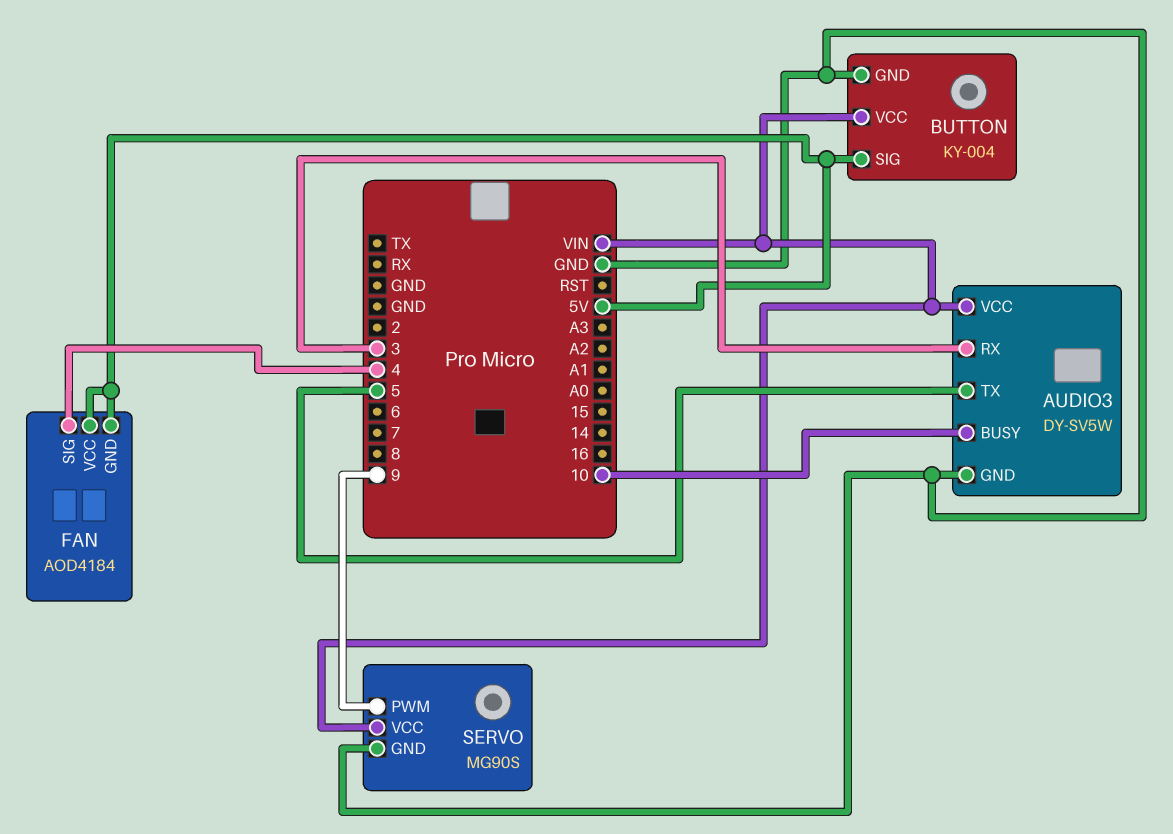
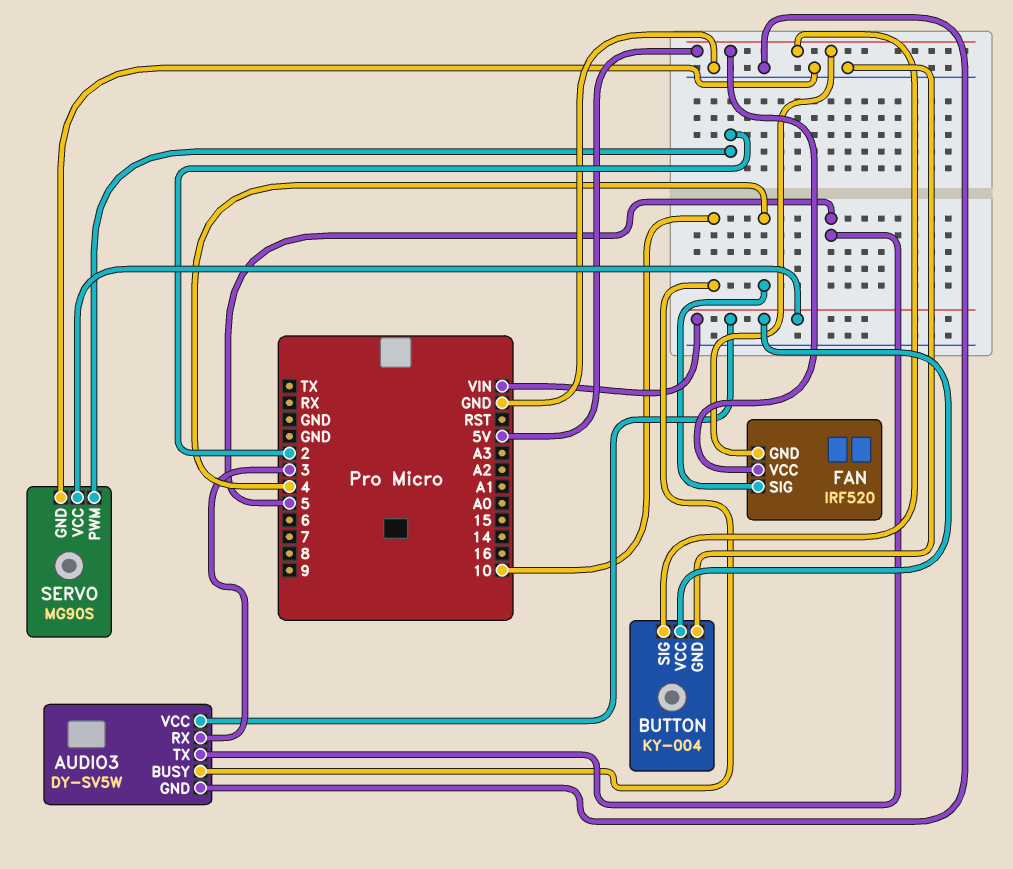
FAN: AOD4184 -> IRF520
SERVO pin PWM: 9 -> 2

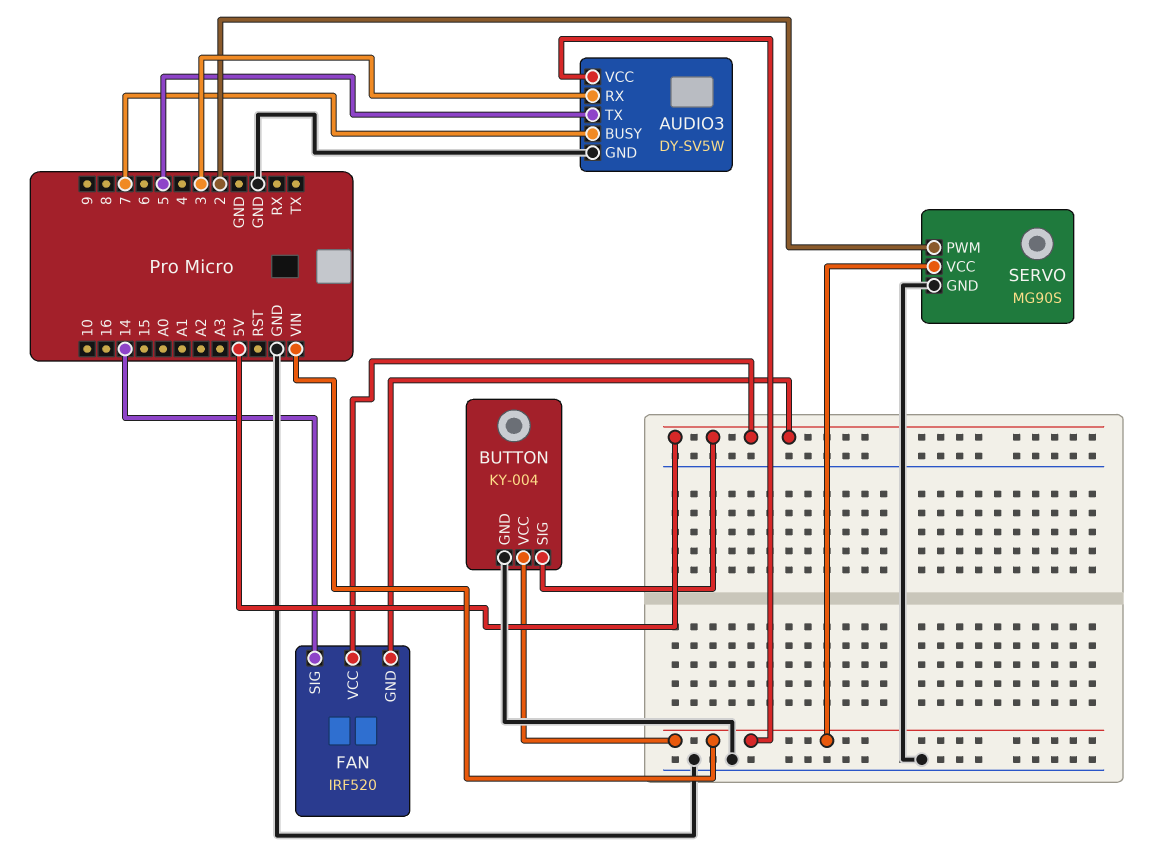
AUDIO3 pin BUSY: 10 -> 7
FAN pin SIG: 4 -> 14

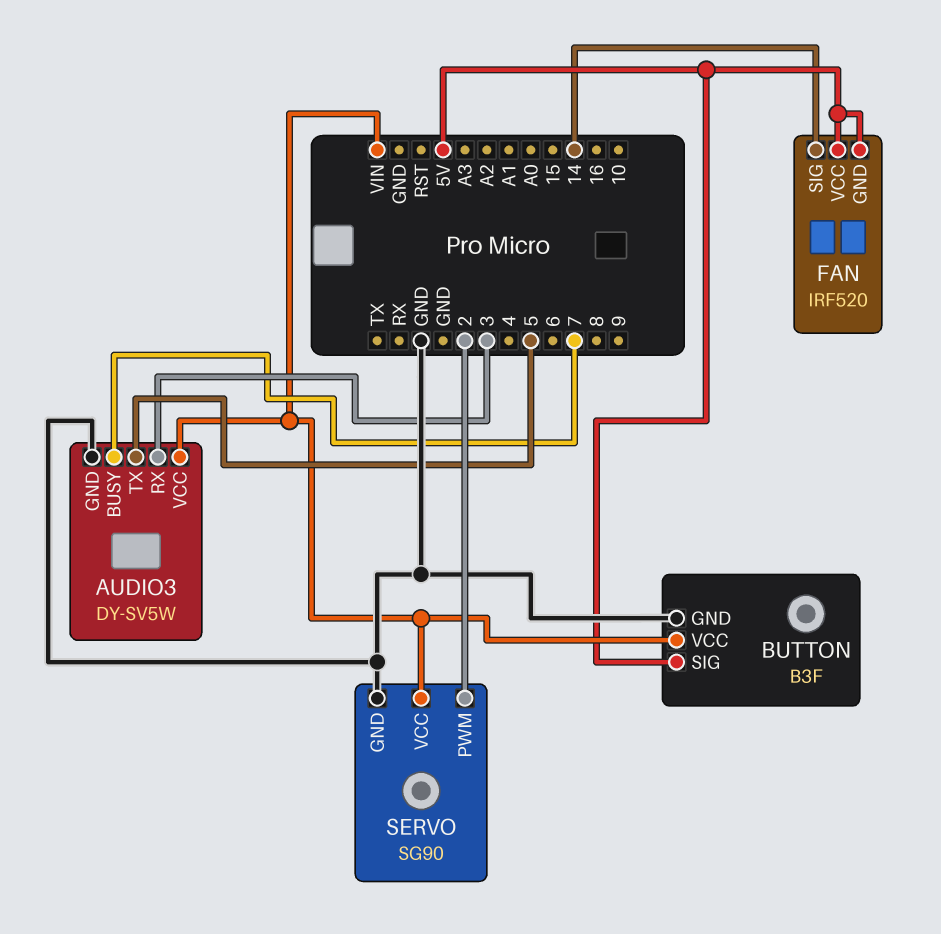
BUTTON: KY-004 -> B3F
SERVO: MG90S -> SG90

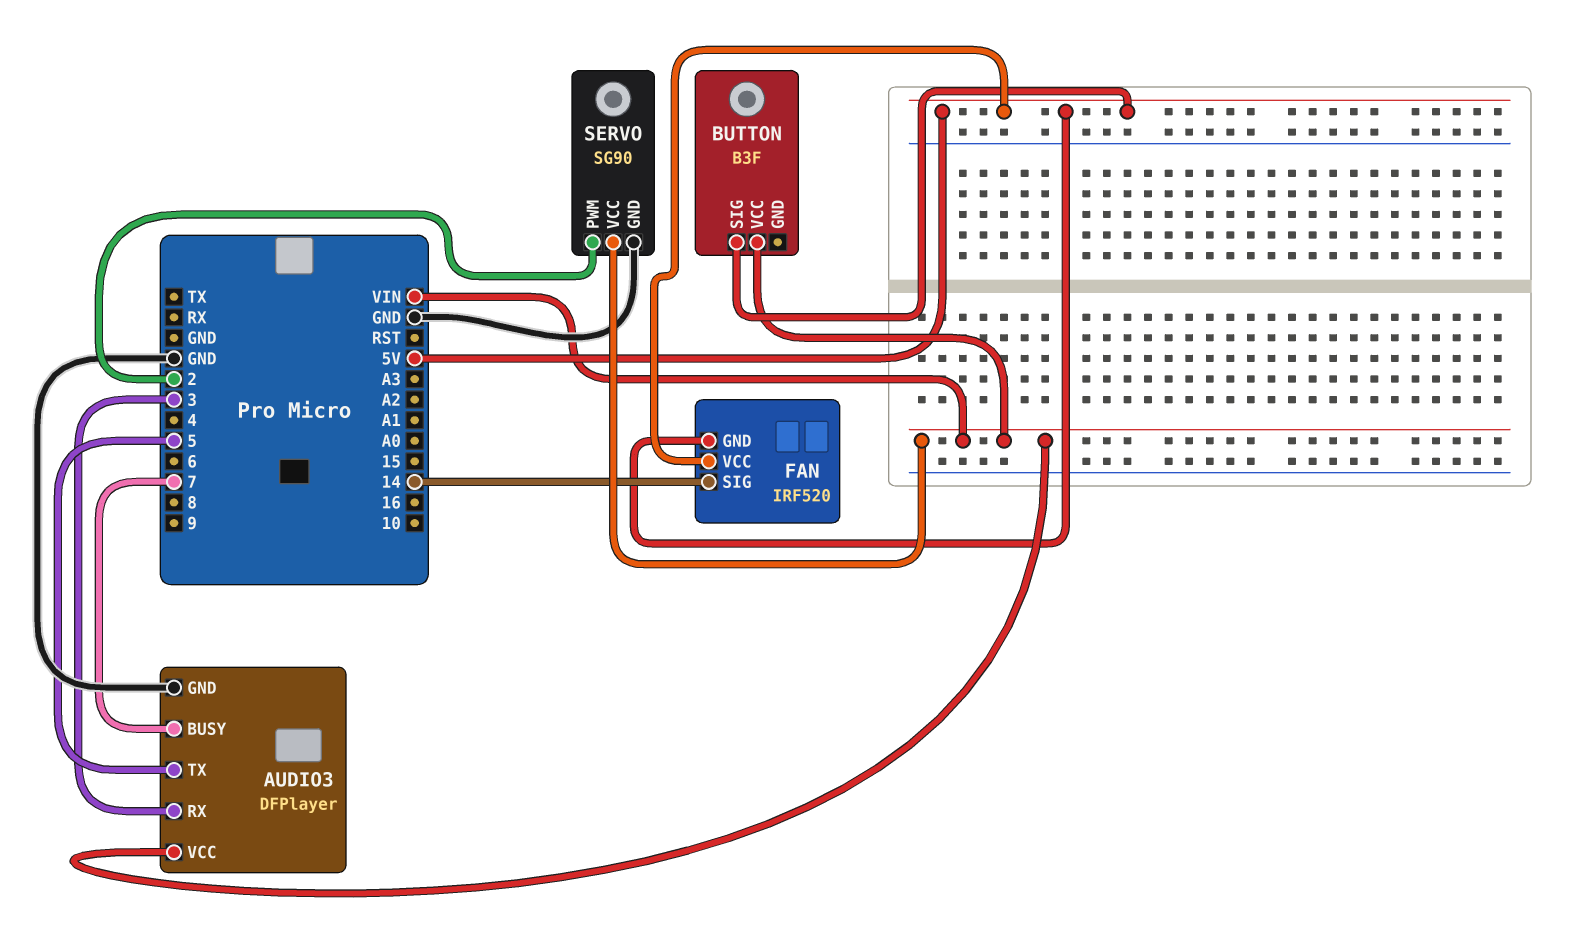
AUDIO3: DY-SV5W -> DFPlayer
BUTTON pin GND: GND -> none

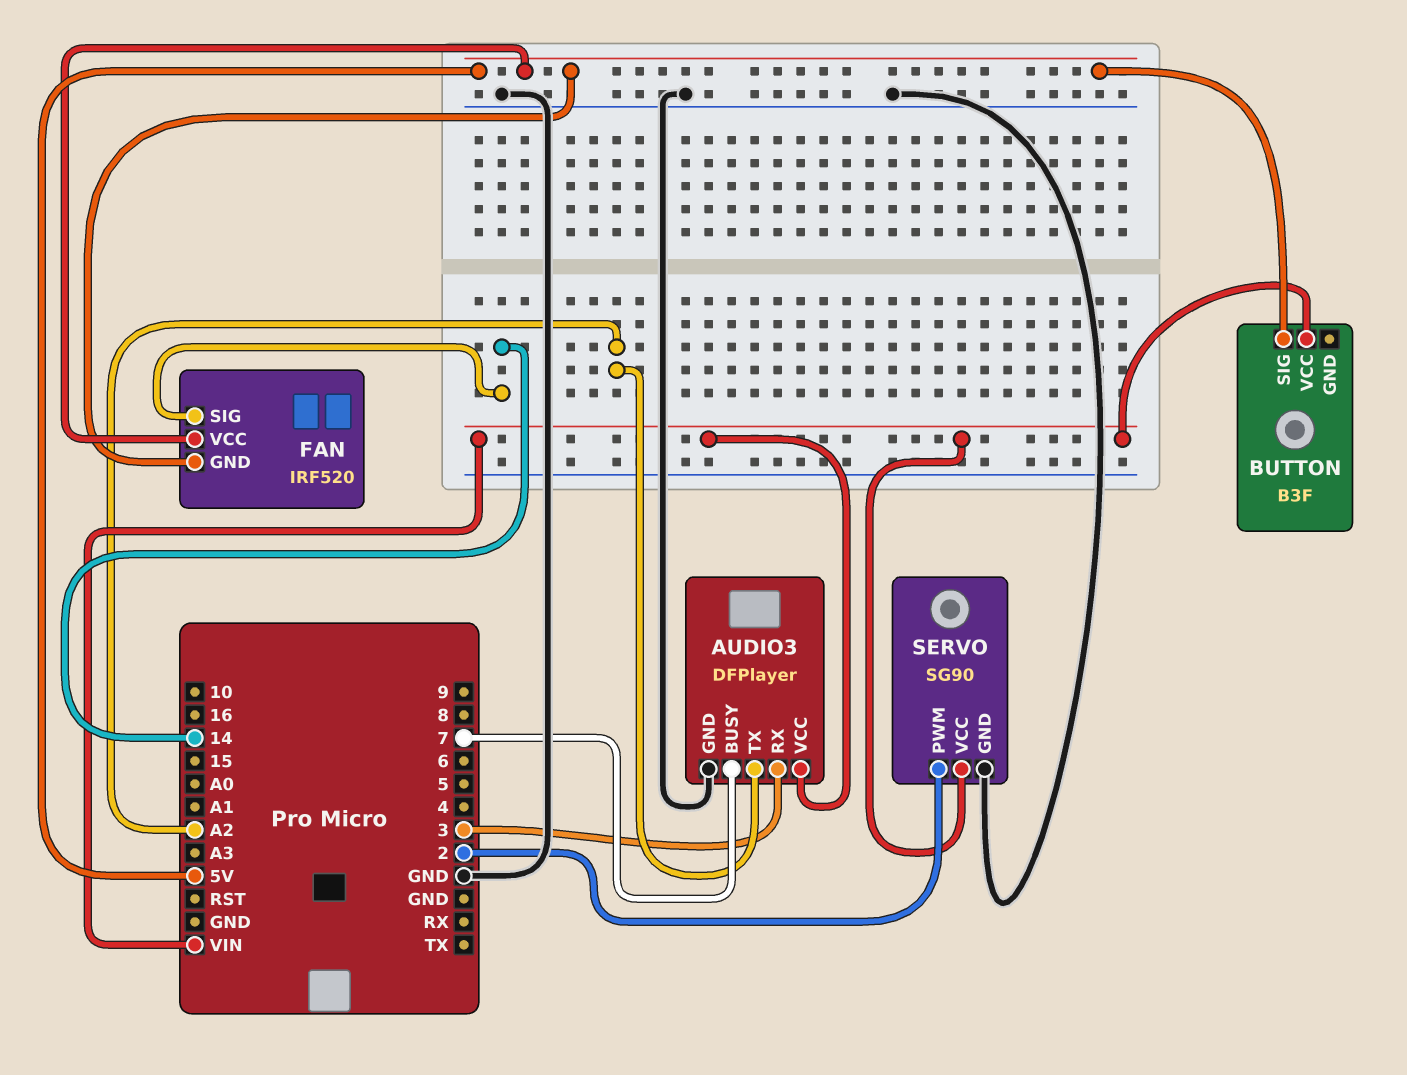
AUDIO3 pin TX: 5 -> A2

